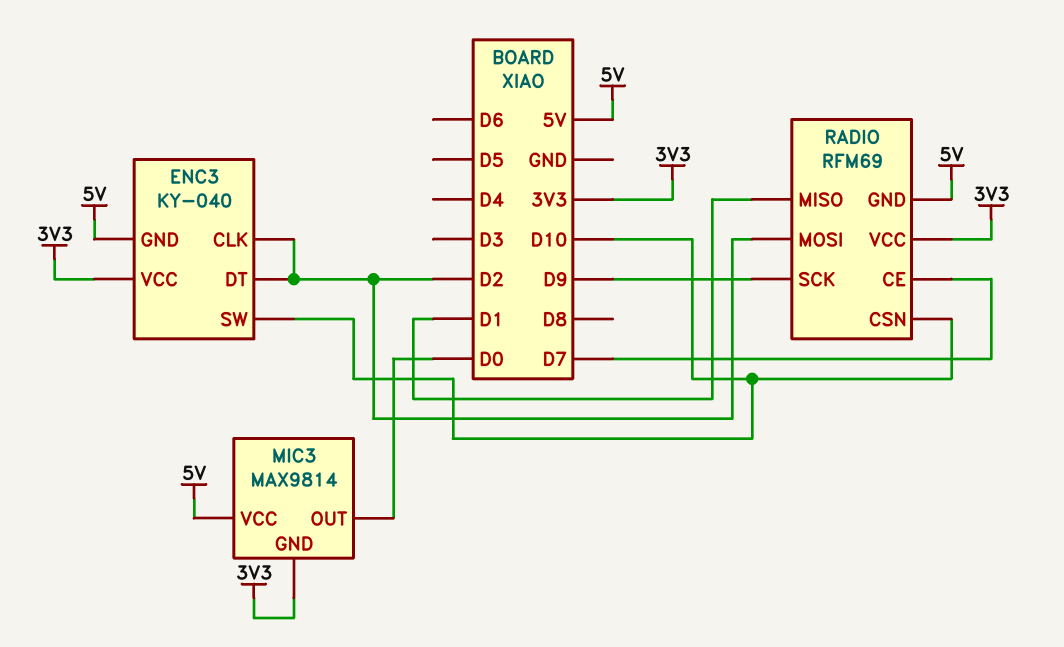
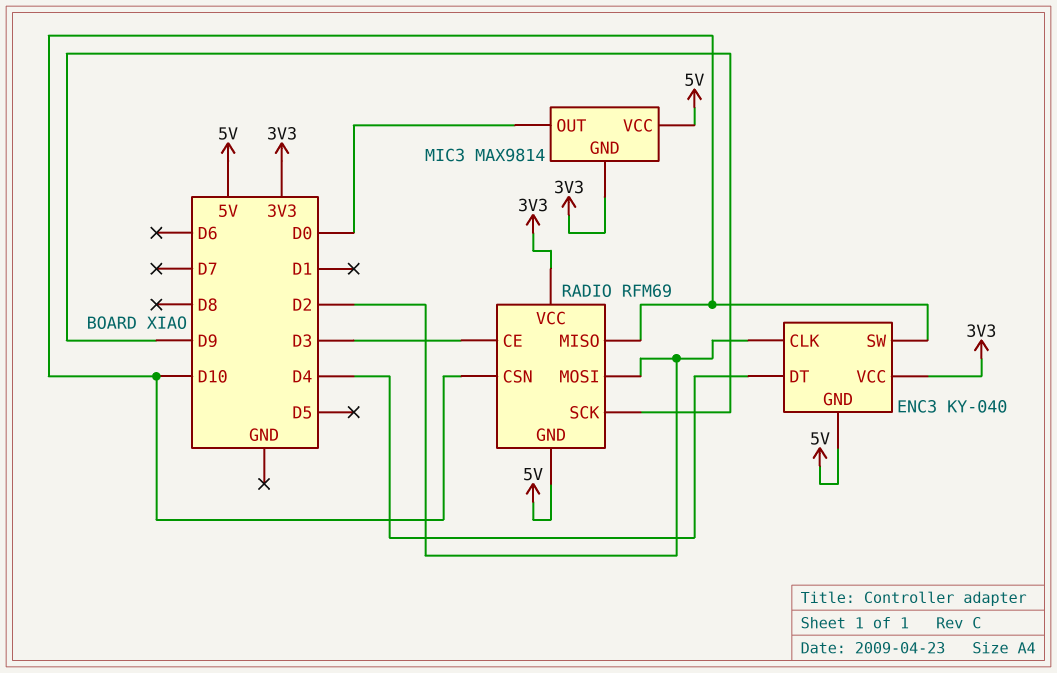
ENC3 pin DT: D2 -> D4
RADIO pin CE: D7 -> D3
RADIO pin MISO: D1 -> D10

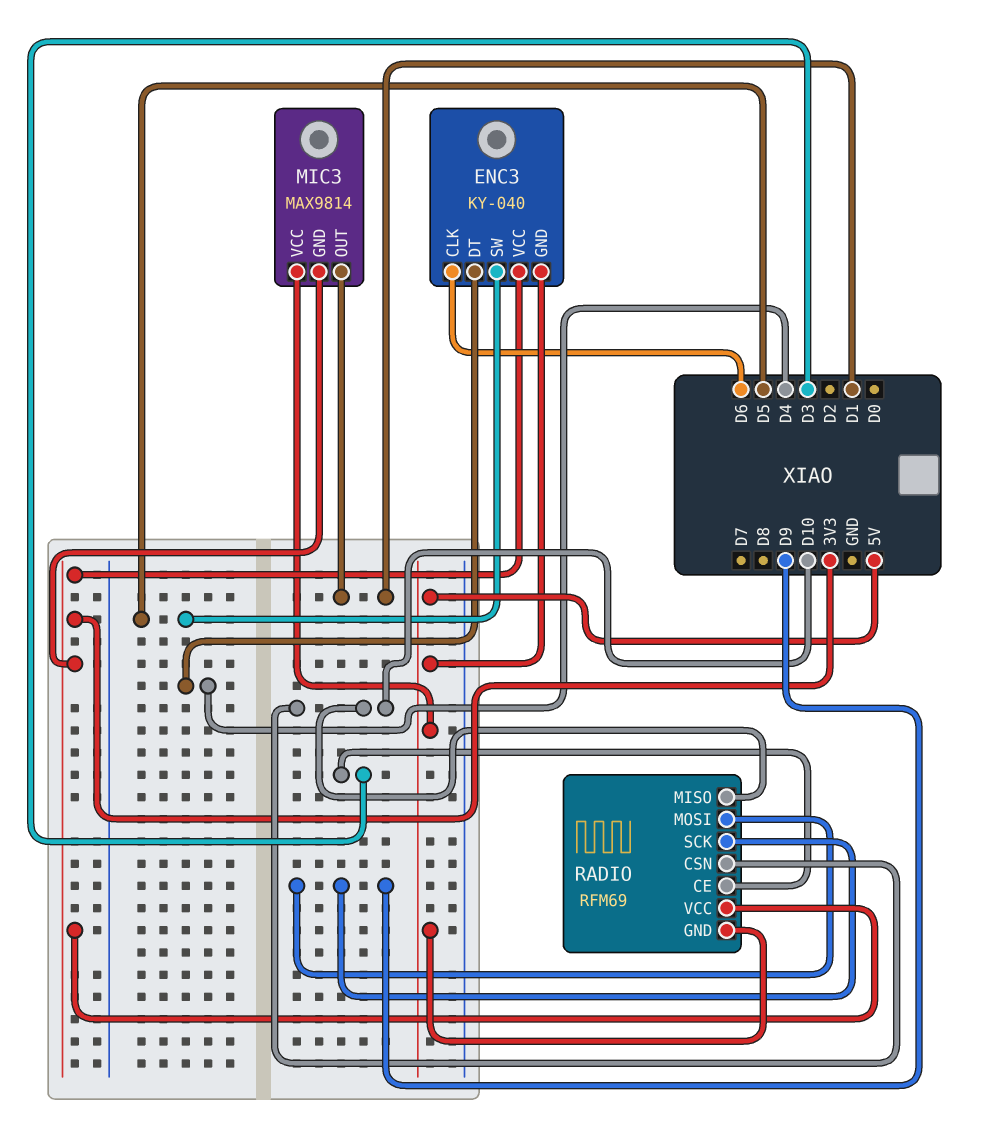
ENC3 pin CLK: D2 -> D6
ENC3 pin SW: D10 -> D5
MIC3 pin OUT: D0 -> D1
RADIO pin MOSI: D2 -> D9

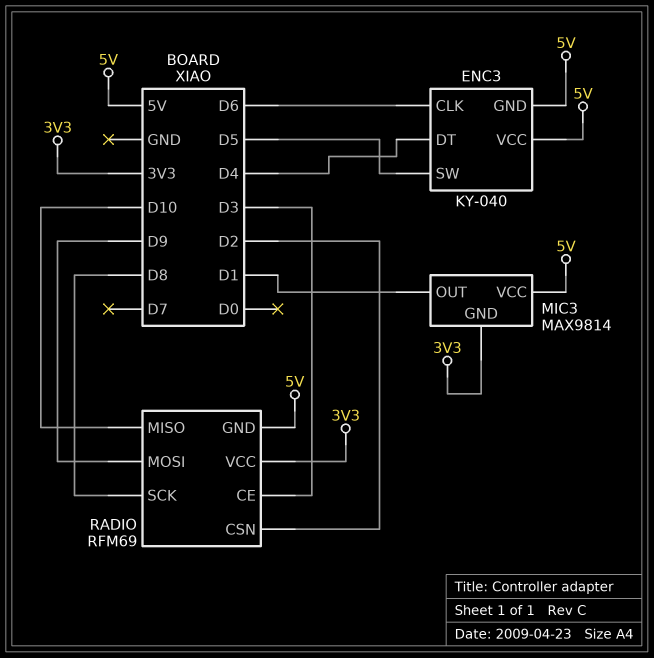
ENC3 pin VCC: 3V3 -> 5V
RADIO pin CSN: D10 -> D2
RADIO pin SCK: D9 -> D8

